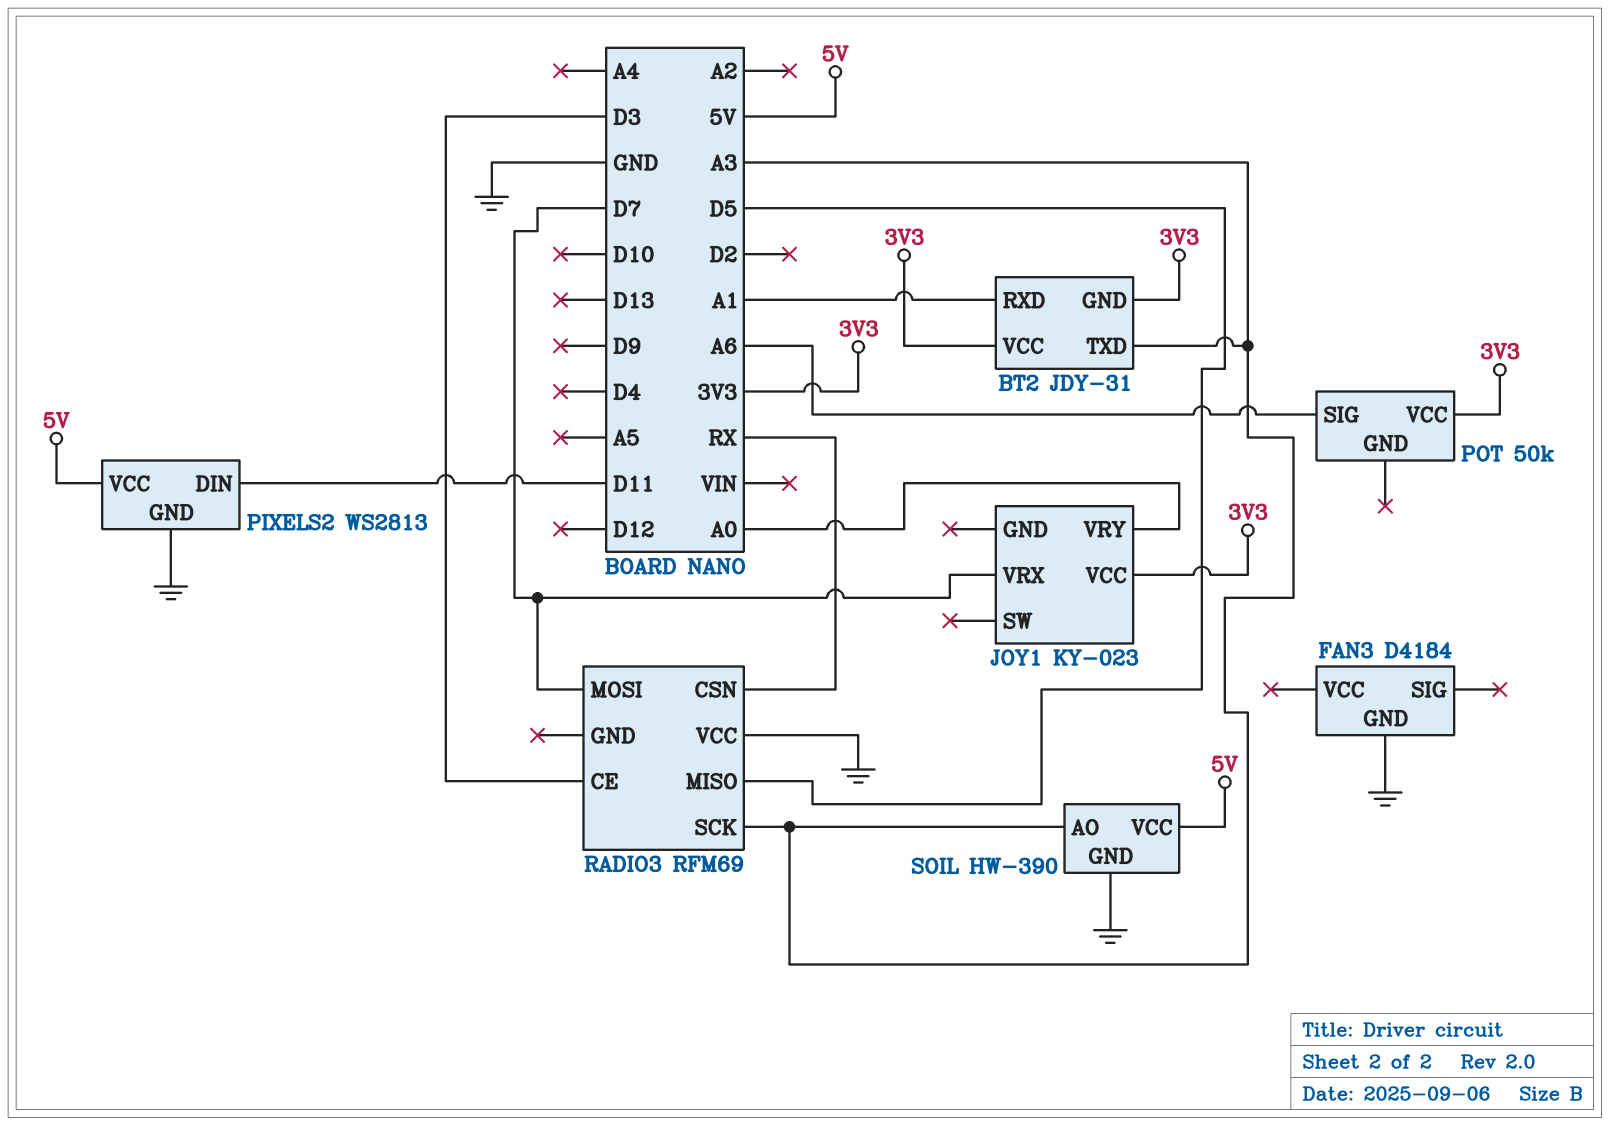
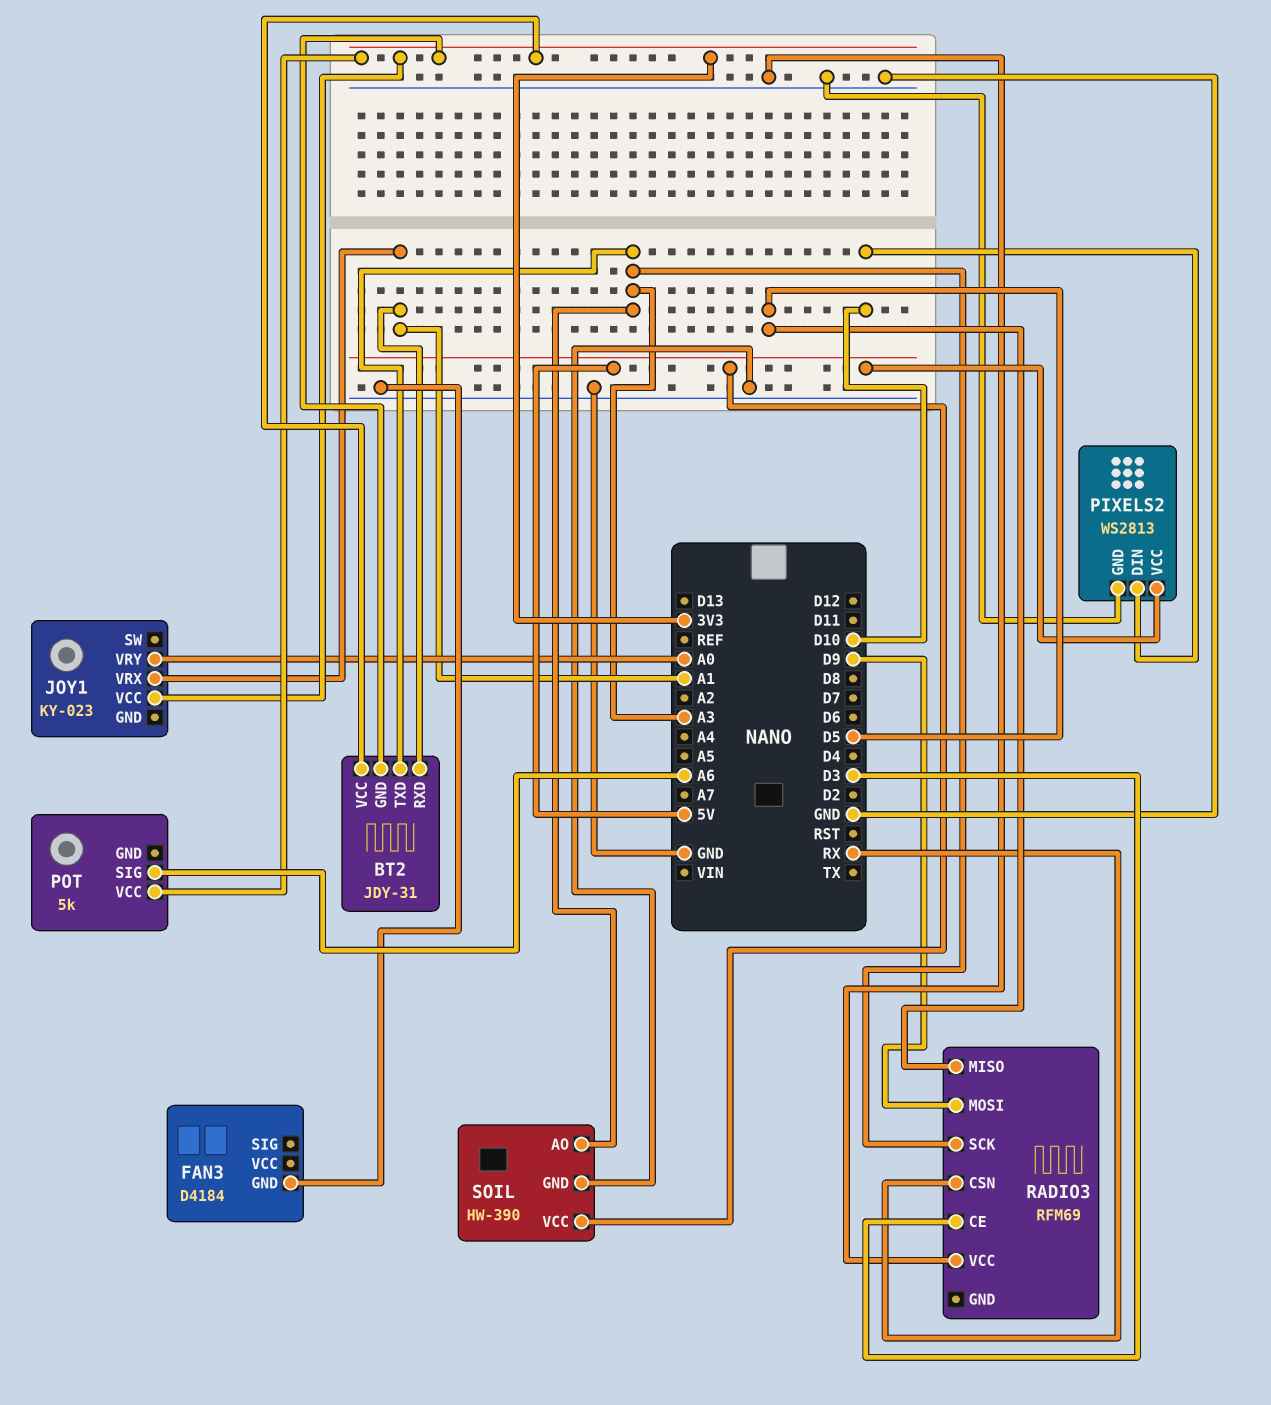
JOY1 pin VRX: D7 -> A1
PIXELS2 pin DIN: D11 -> D10
POT: 50k -> 5k
RADIO3 pin MOSI: D7 -> D9

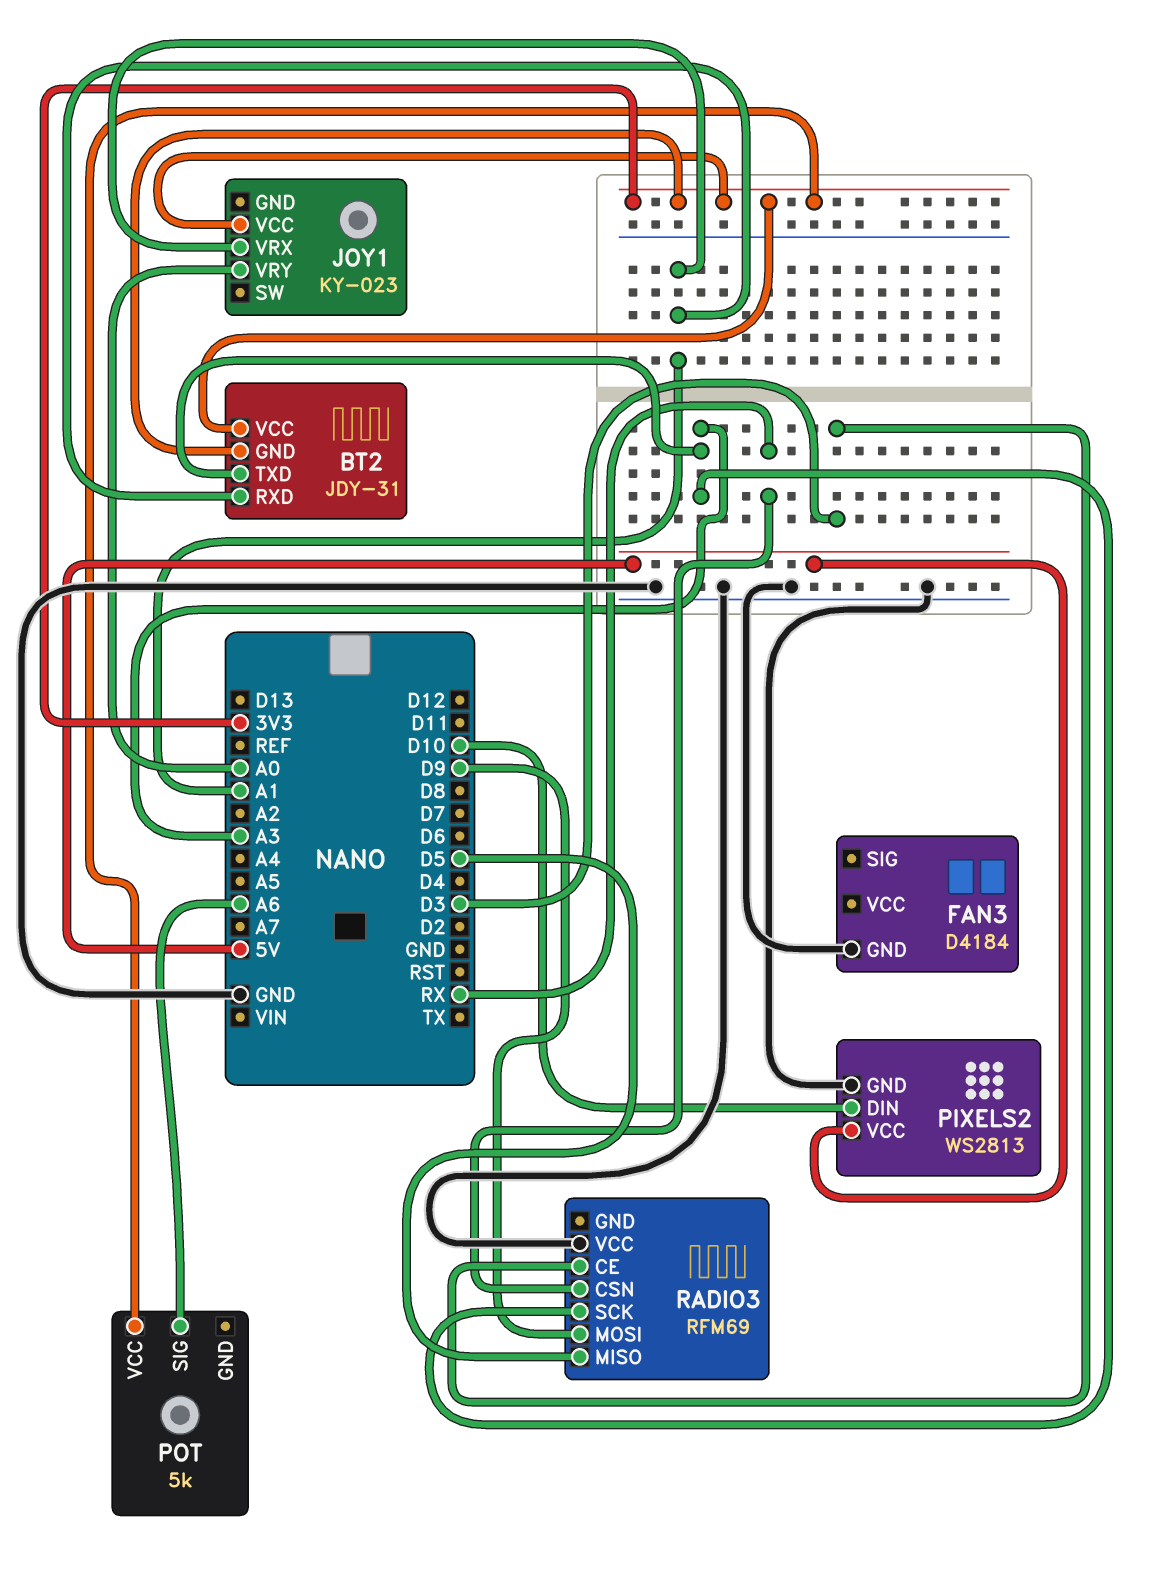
SOIL: HW-390 -> none
SOIL pin AO: A3 -> none
SOIL pin GND: GND -> none
SOIL pin VCC: 5V -> none

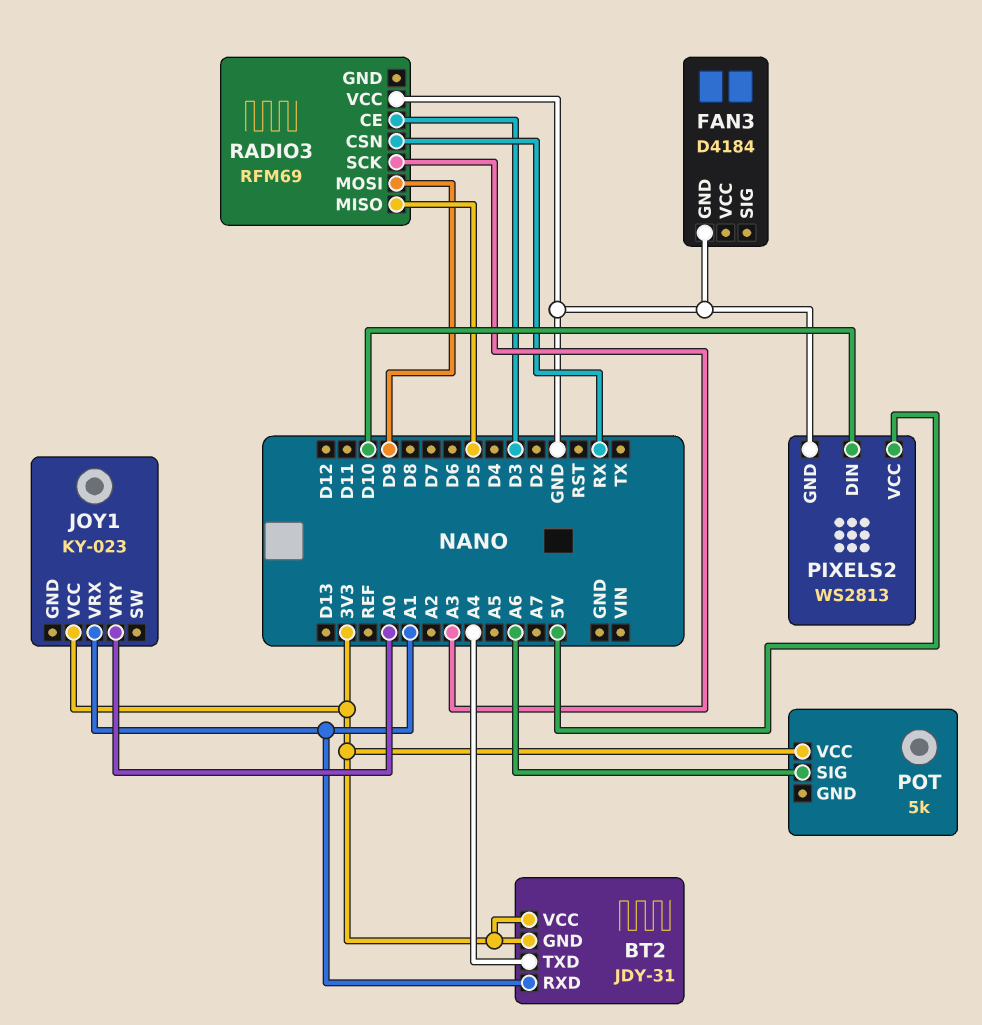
BT2 pin TXD: A3 -> A4

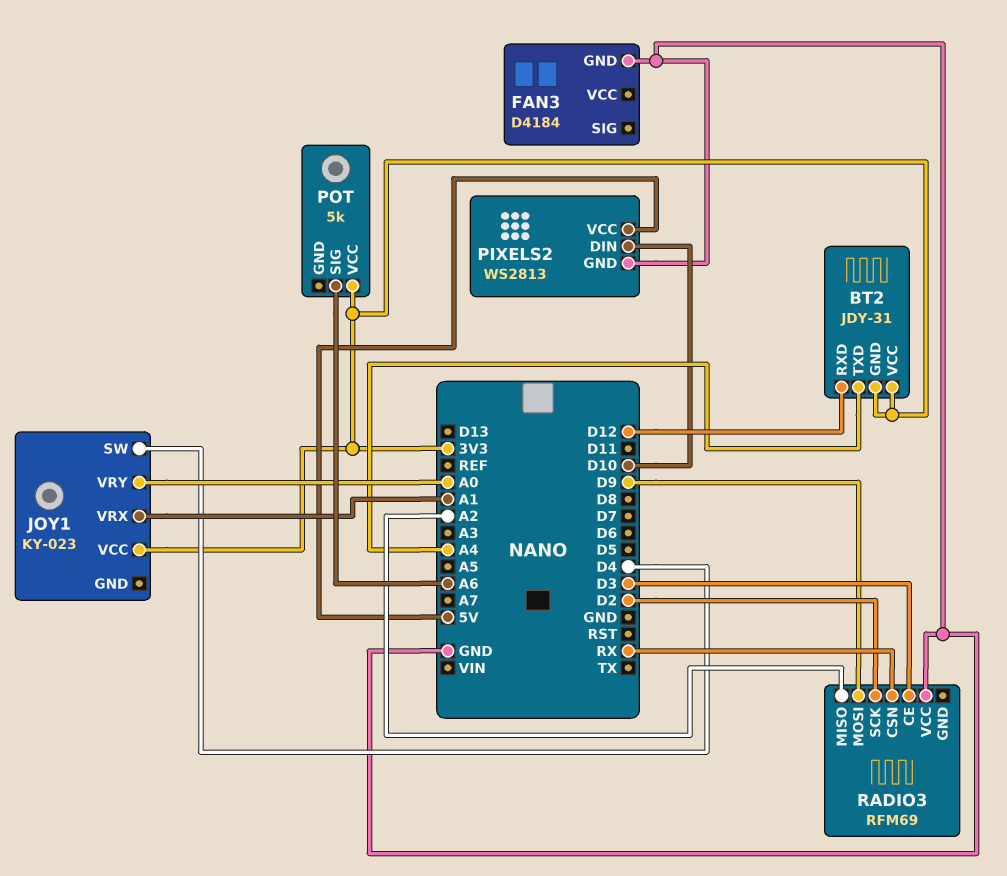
BT2 pin RXD: A1 -> D12
JOY1 pin SW: none -> D4
RADIO3 pin MISO: D5 -> A2
RADIO3 pin SCK: A3 -> D2

